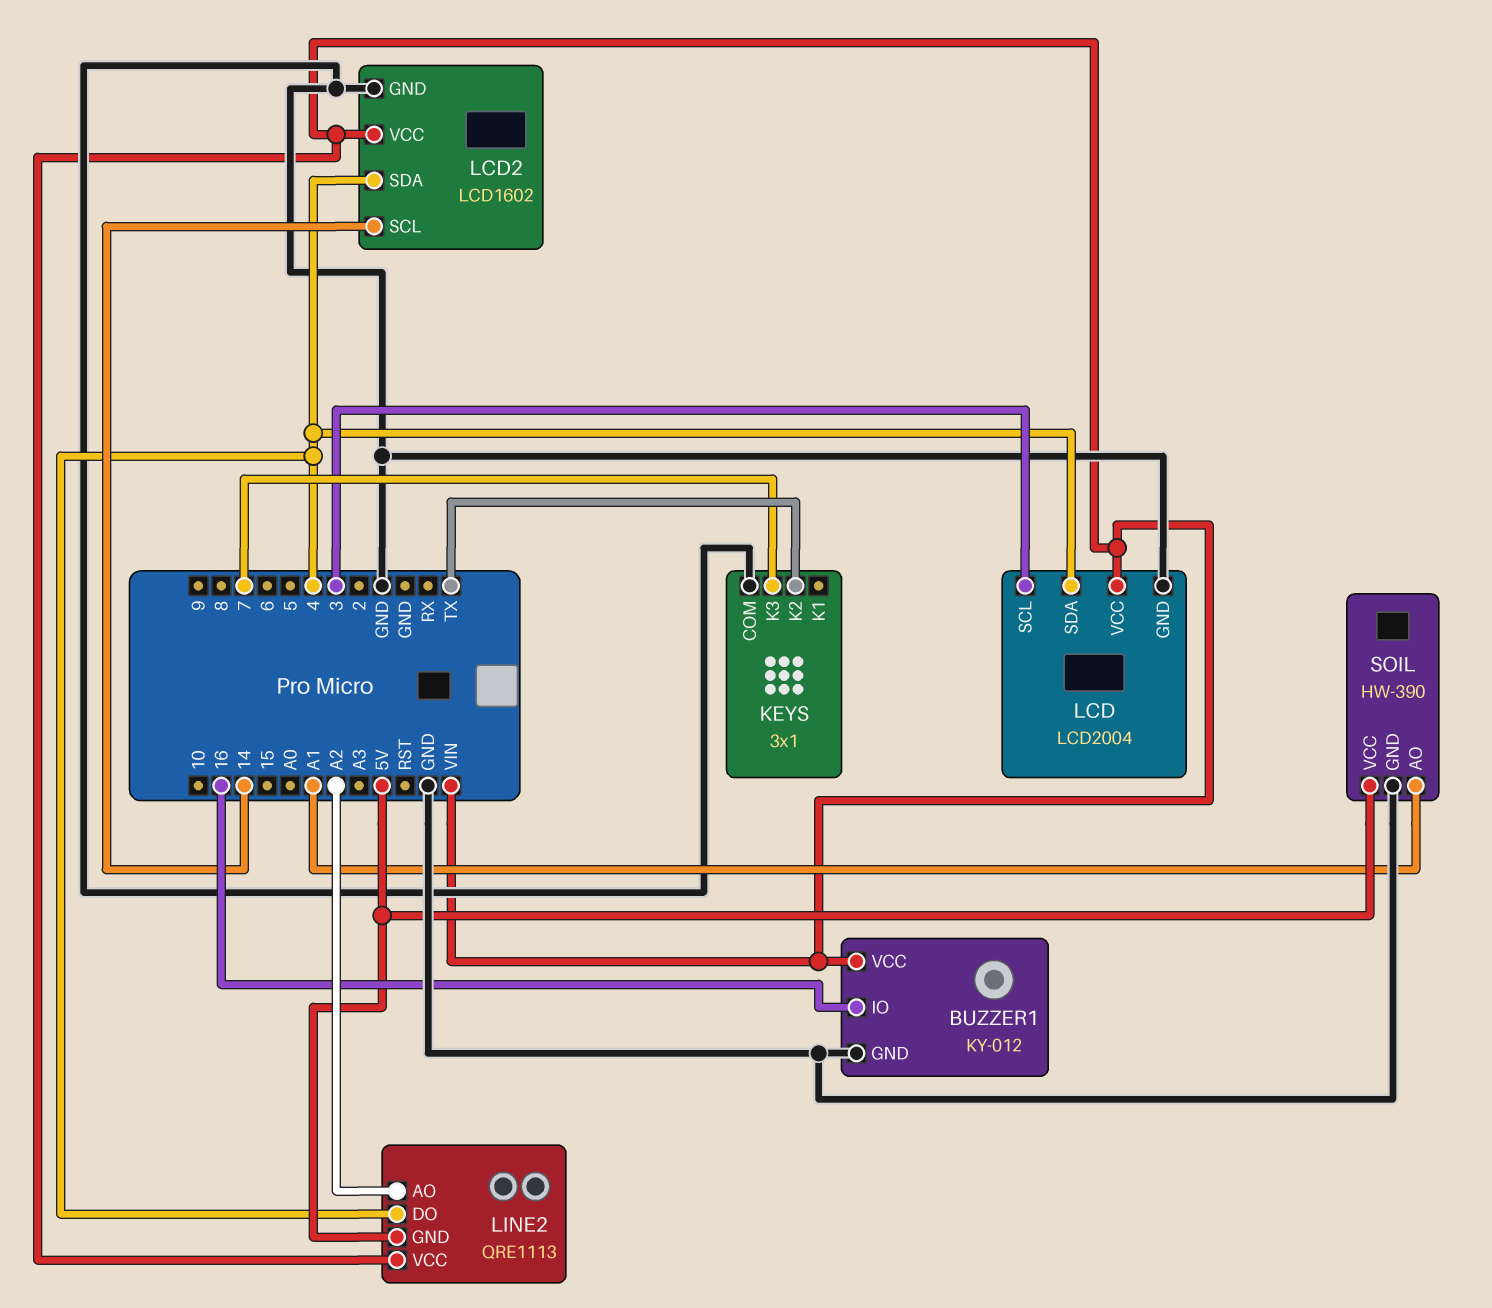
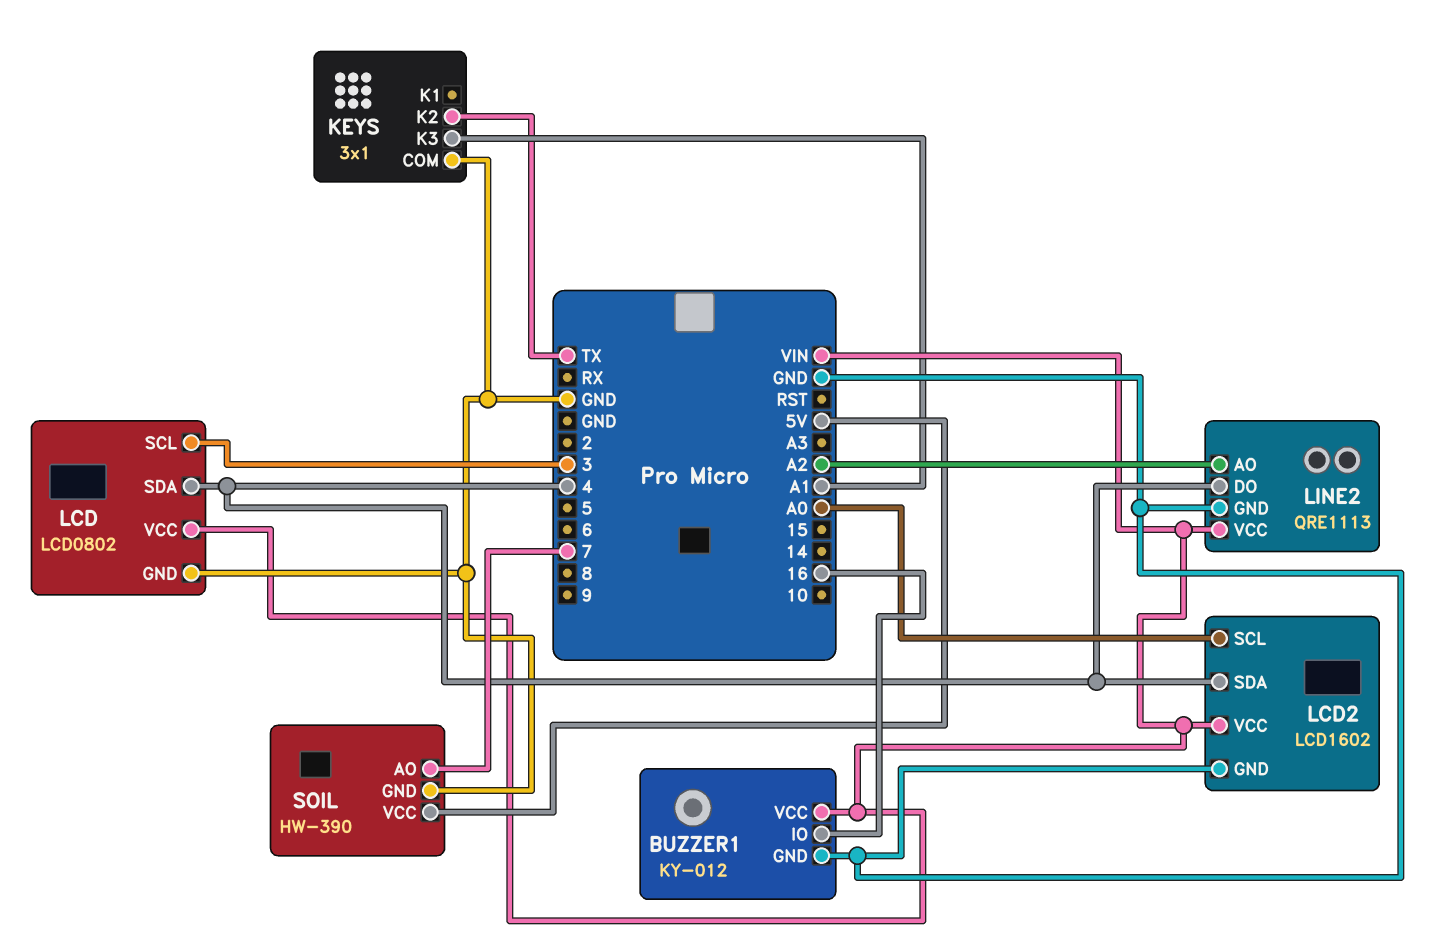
KEYS pin K3: 7 -> A1
LCD: LCD2004 -> LCD0802
LCD2 pin SCL: 14 -> A0
LINE2 pin GND: 5V -> GND
SOIL pin AO: A1 -> 7

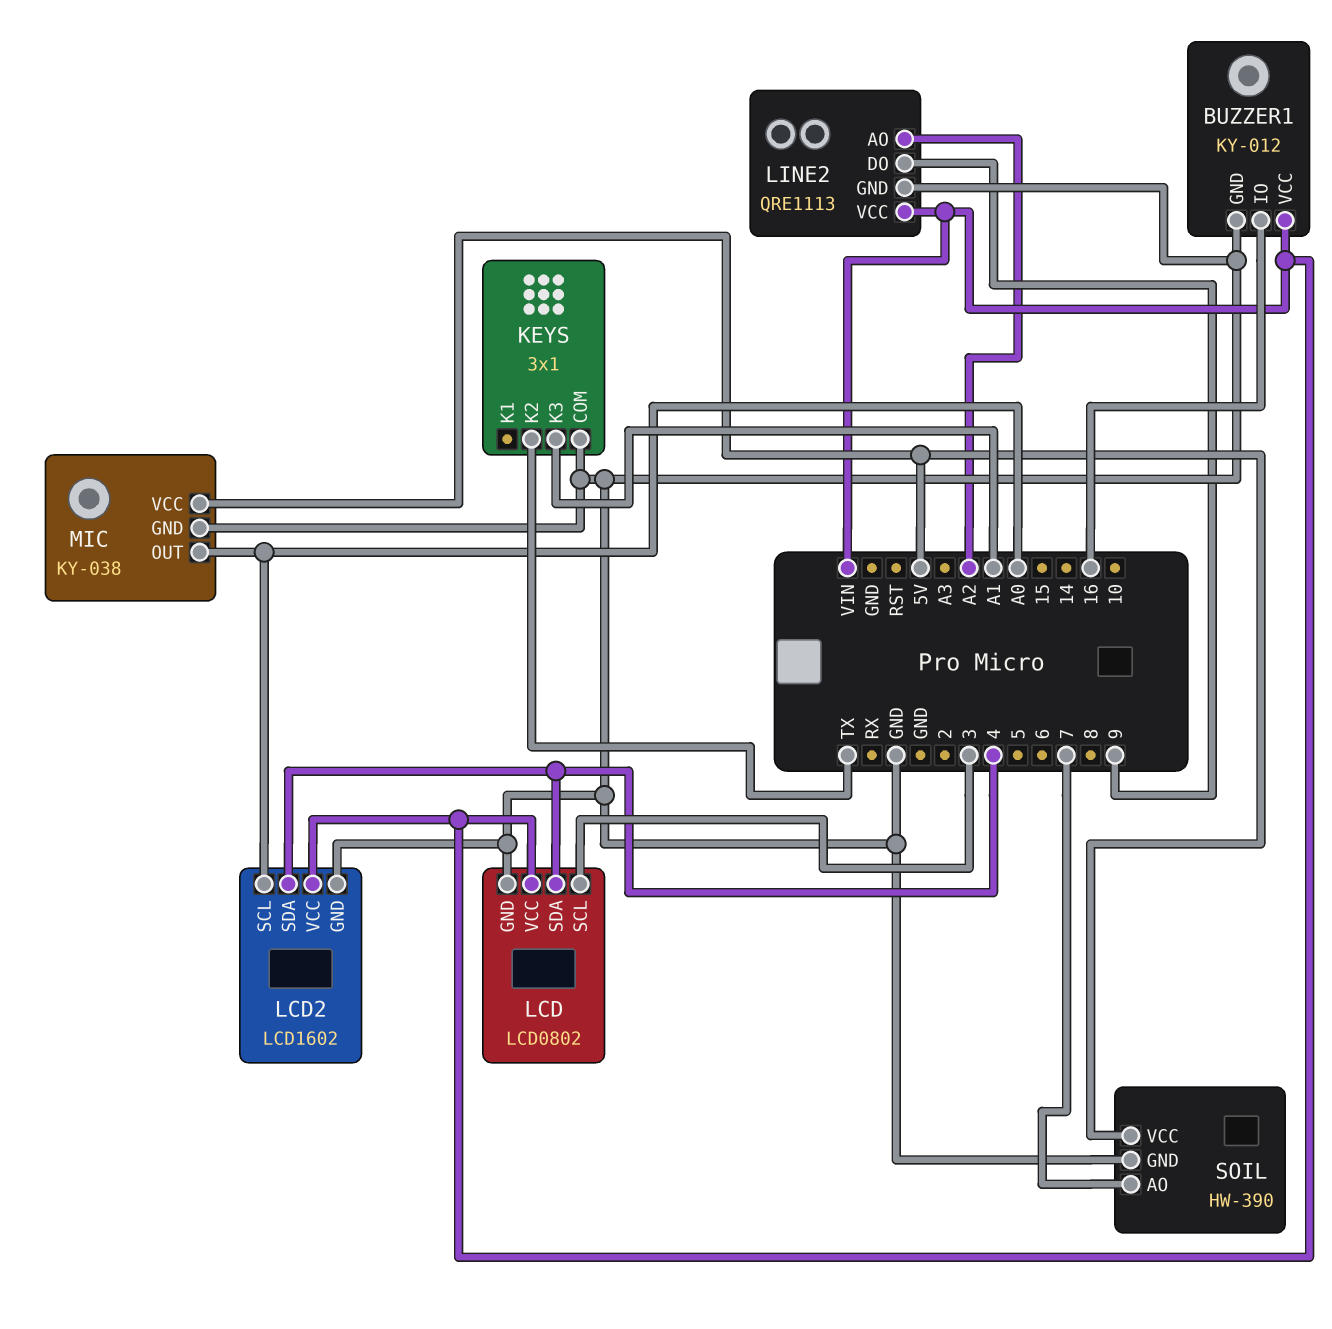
LINE2 pin DO: 4 -> 9
MIC: none -> KY-038
MIC pin GND: none -> GND
MIC pin OUT: none -> A0
MIC pin VCC: none -> 5V

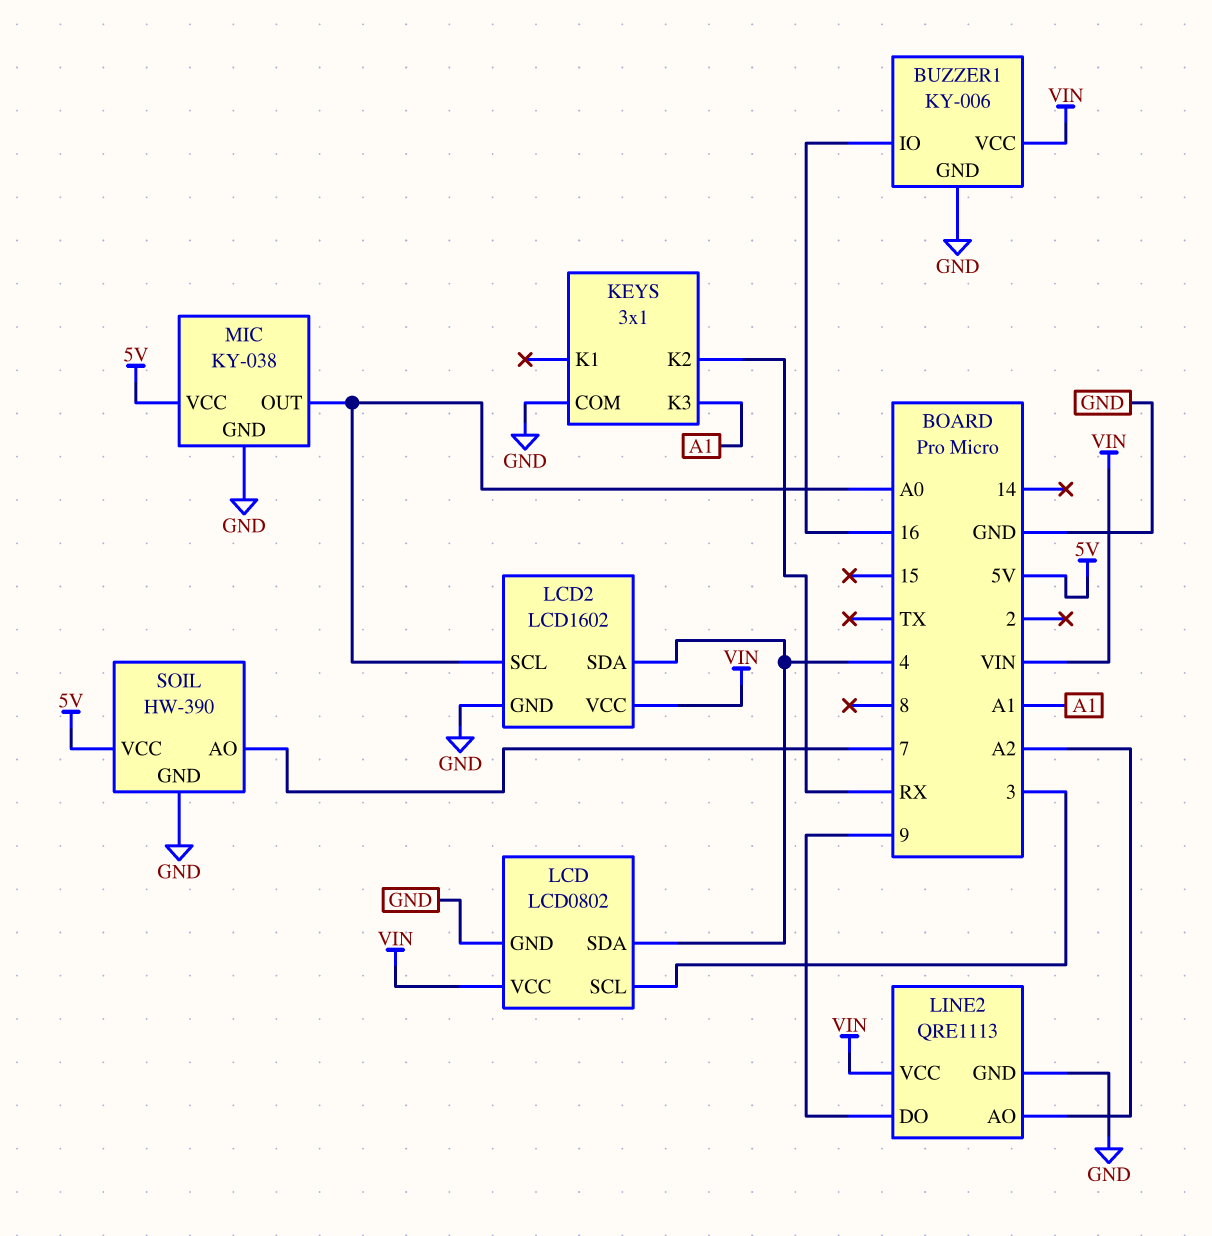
BUZZER1: KY-012 -> KY-006
KEYS pin K2: TX -> RX

